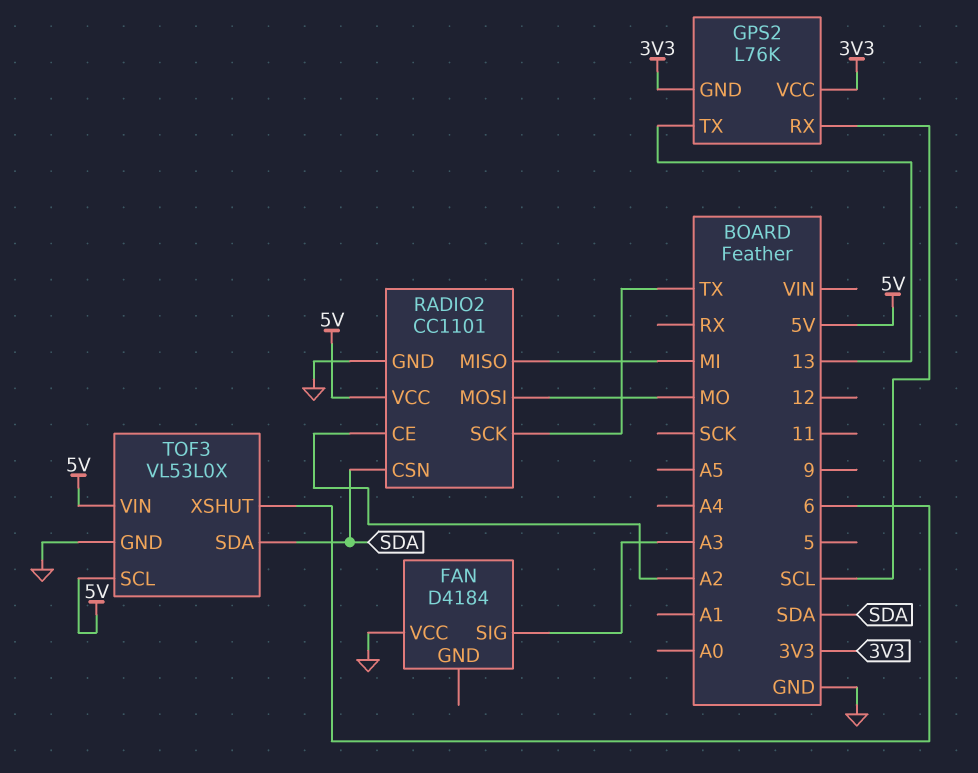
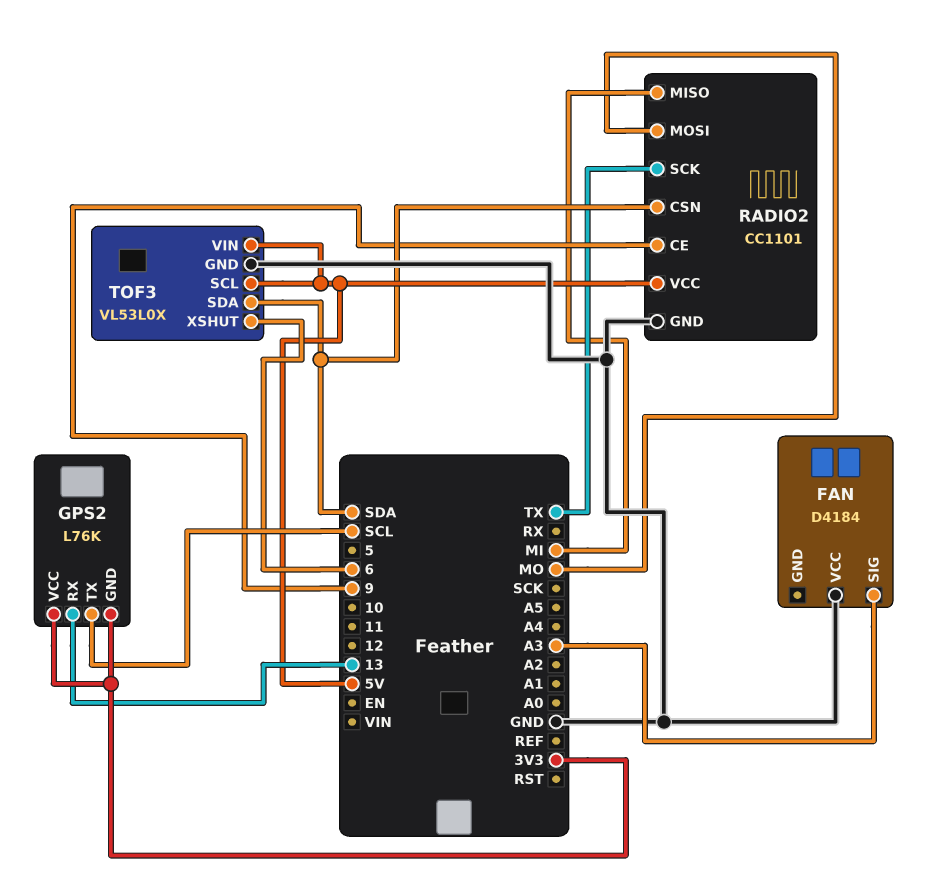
GPS2 pin RX: SCL -> 13
GPS2 pin TX: 13 -> SCL
RADIO2 pin CE: A2 -> 9

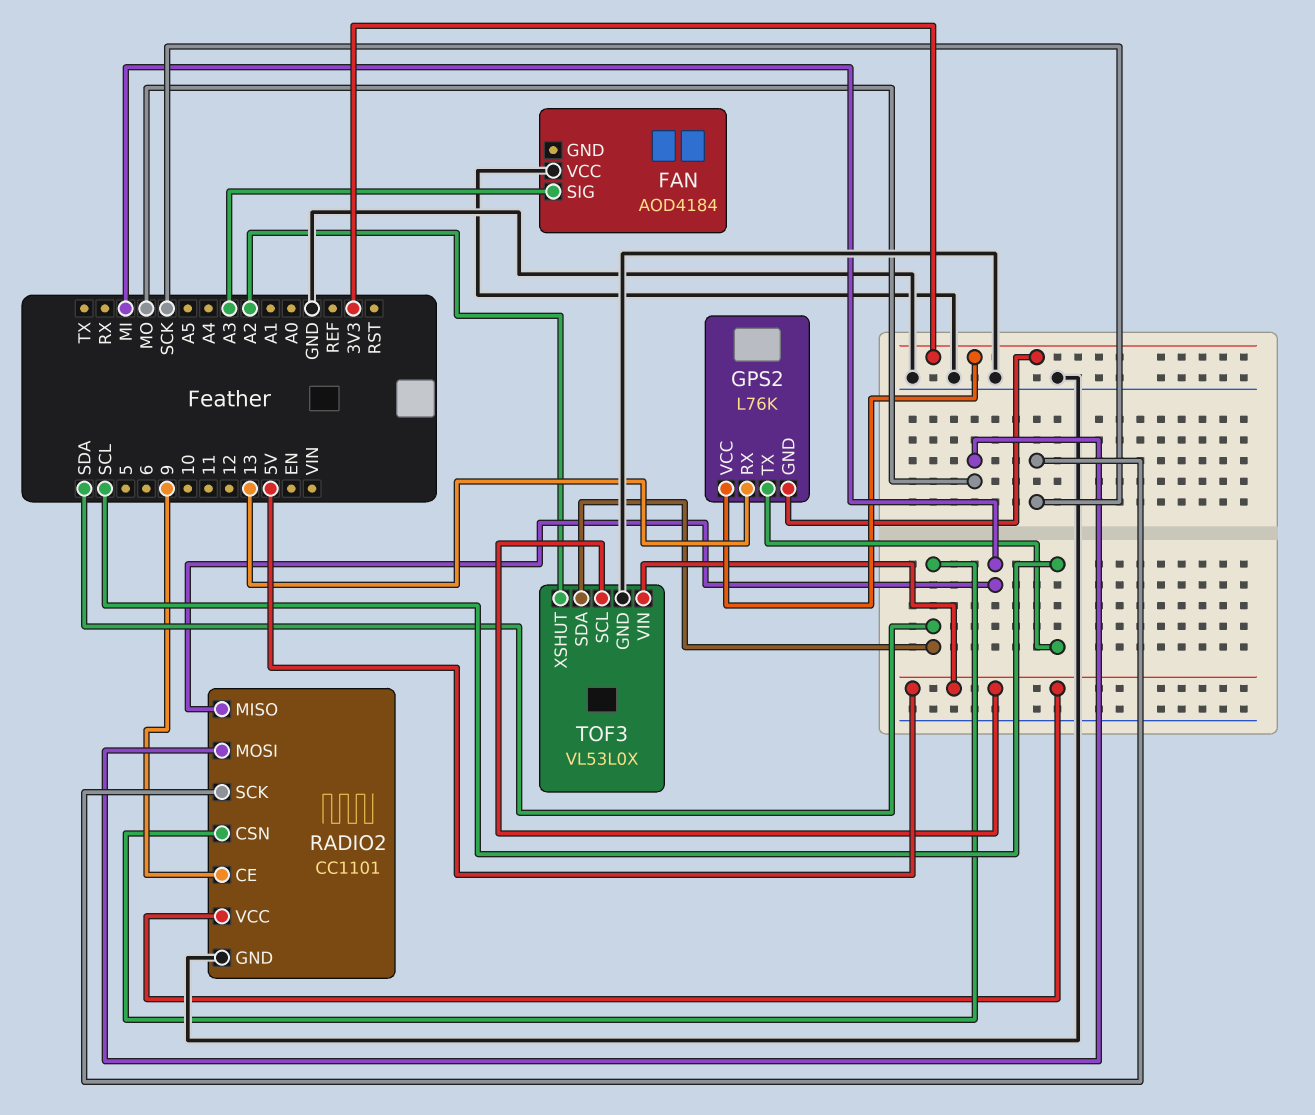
FAN: D4184 -> AOD4184
RADIO2 pin SCK: TX -> SCK
TOF3 pin XSHUT: 6 -> A2

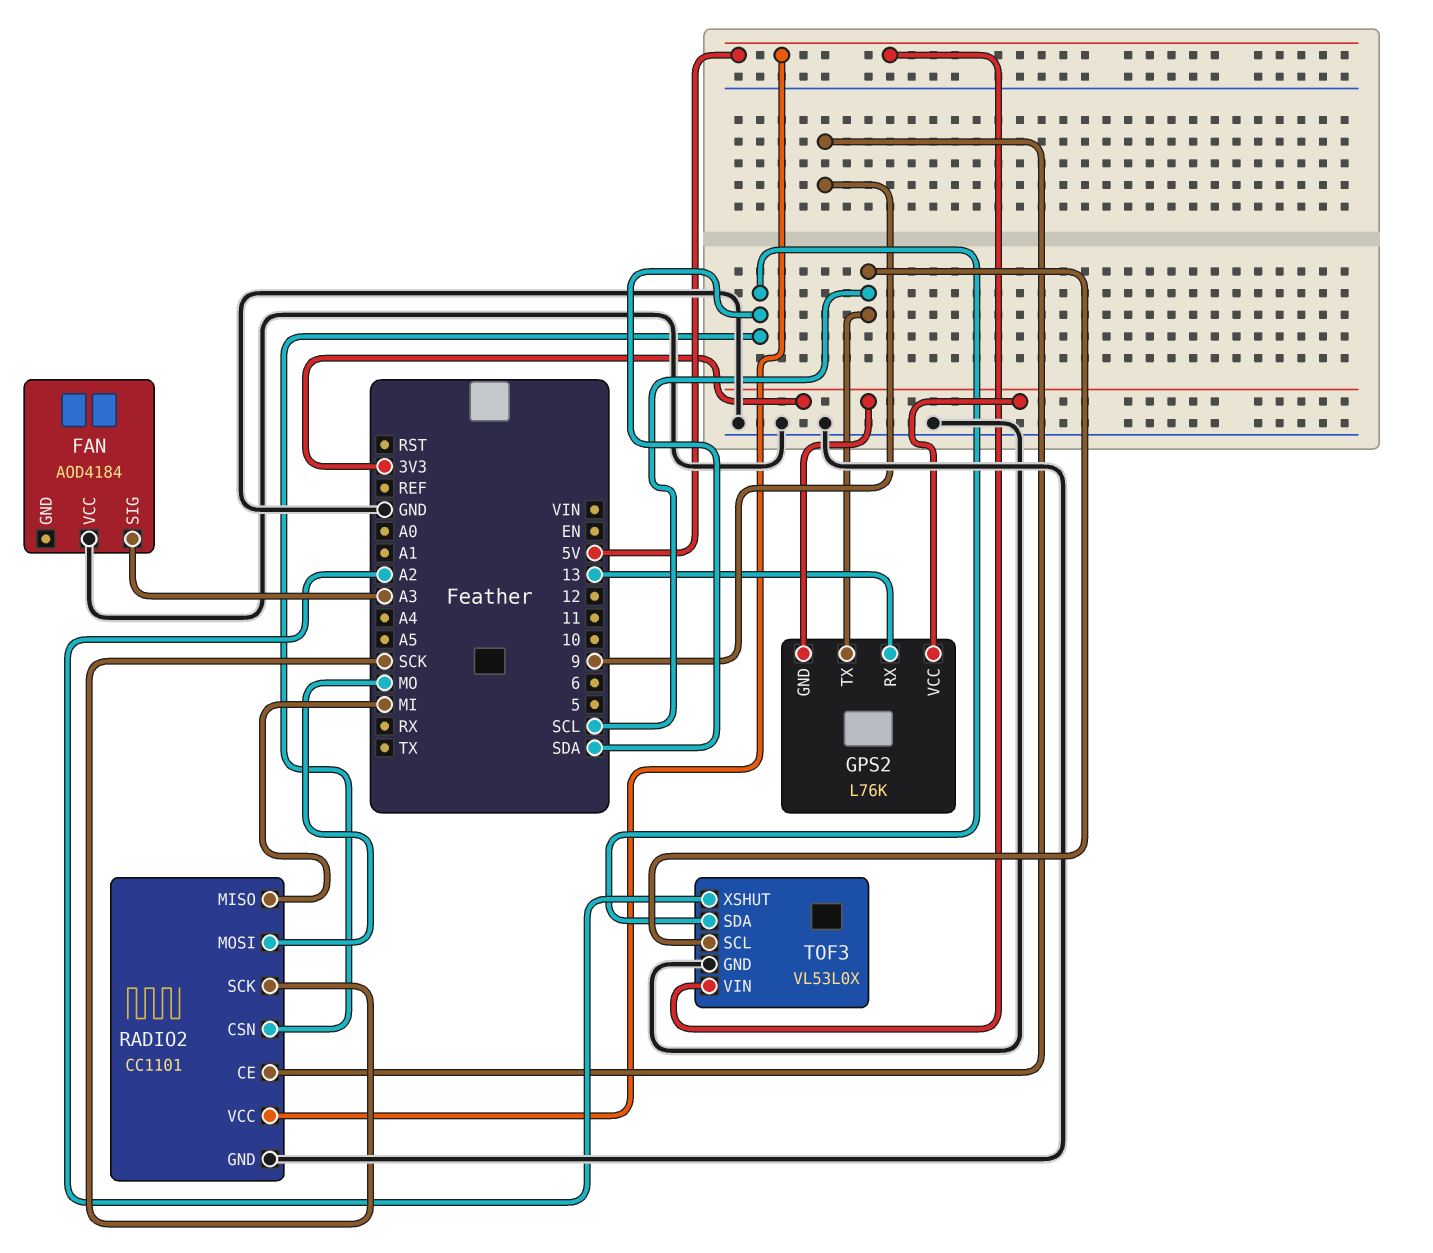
TOF3 pin SCL: 5V -> SCL

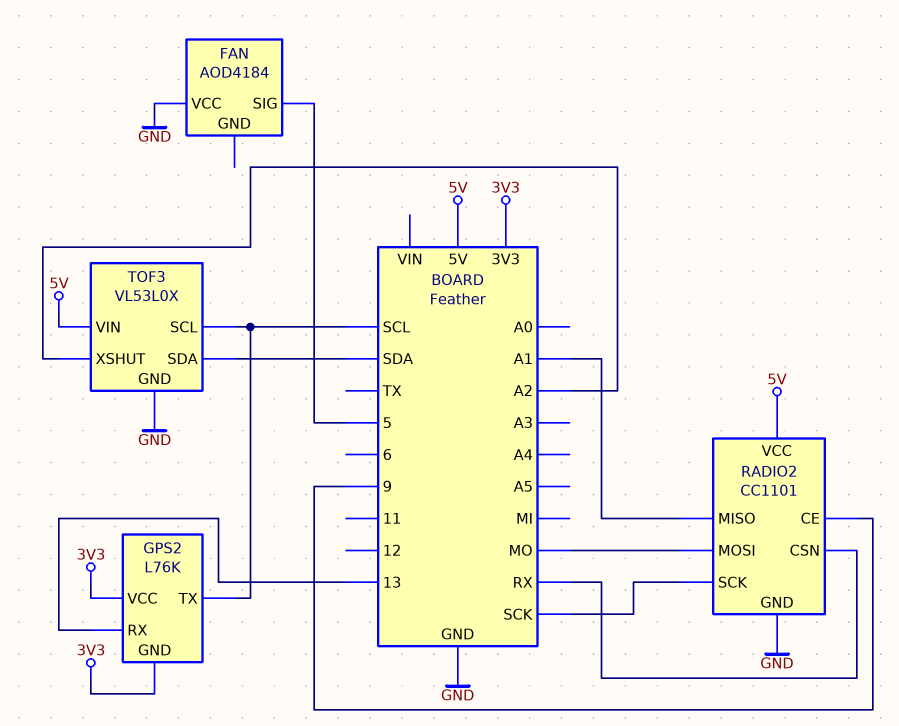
FAN pin SIG: A3 -> 5
RADIO2 pin CSN: SDA -> RX
RADIO2 pin MISO: MI -> A1

